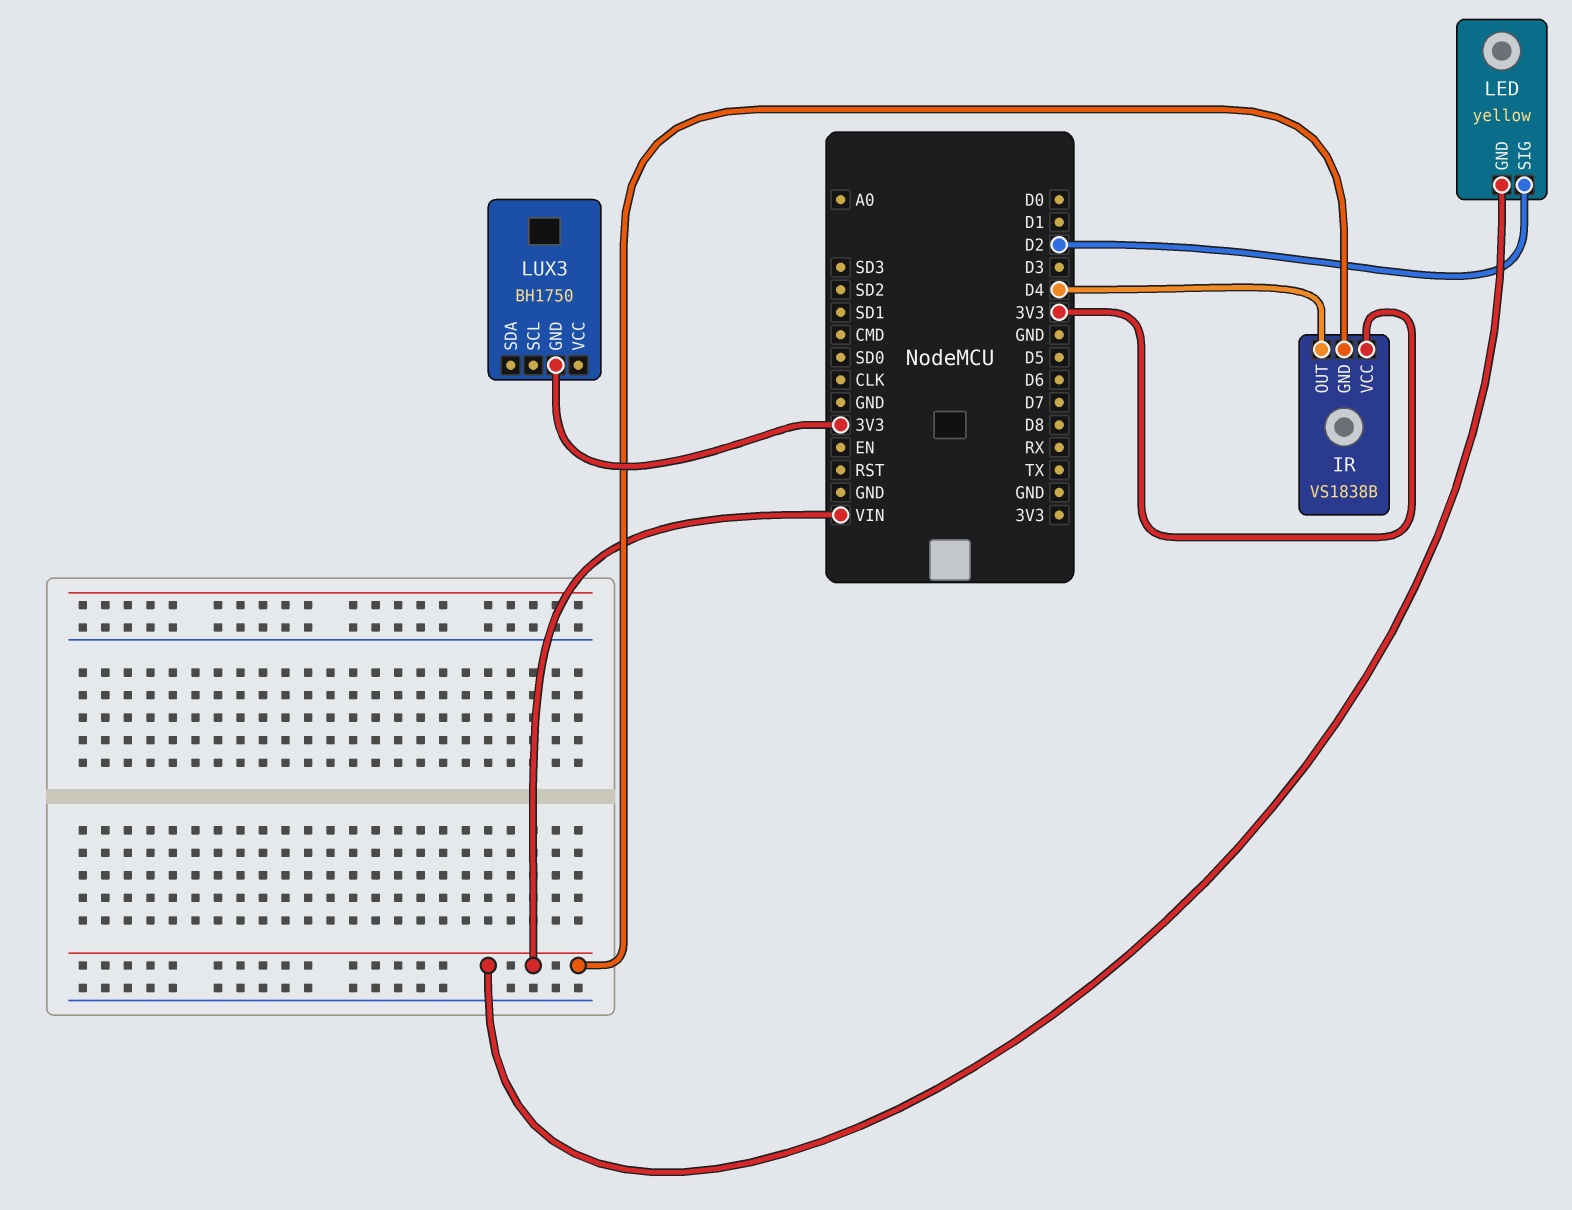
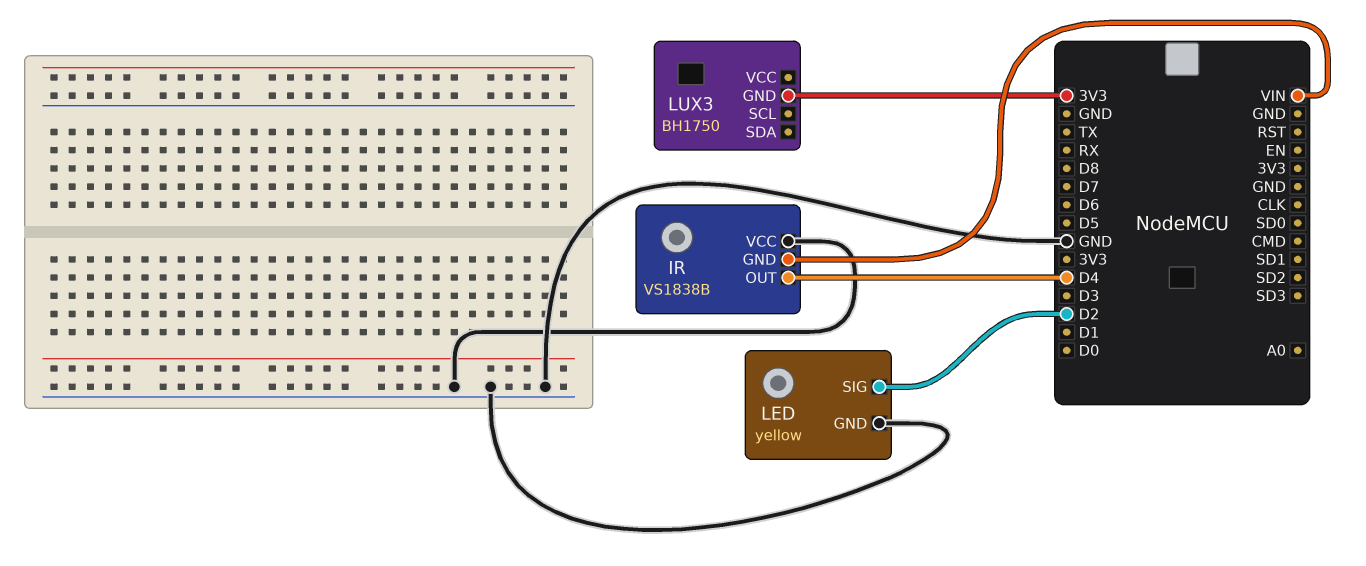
IR pin VCC: 3V3 -> GND
LED pin GND: VIN -> GND

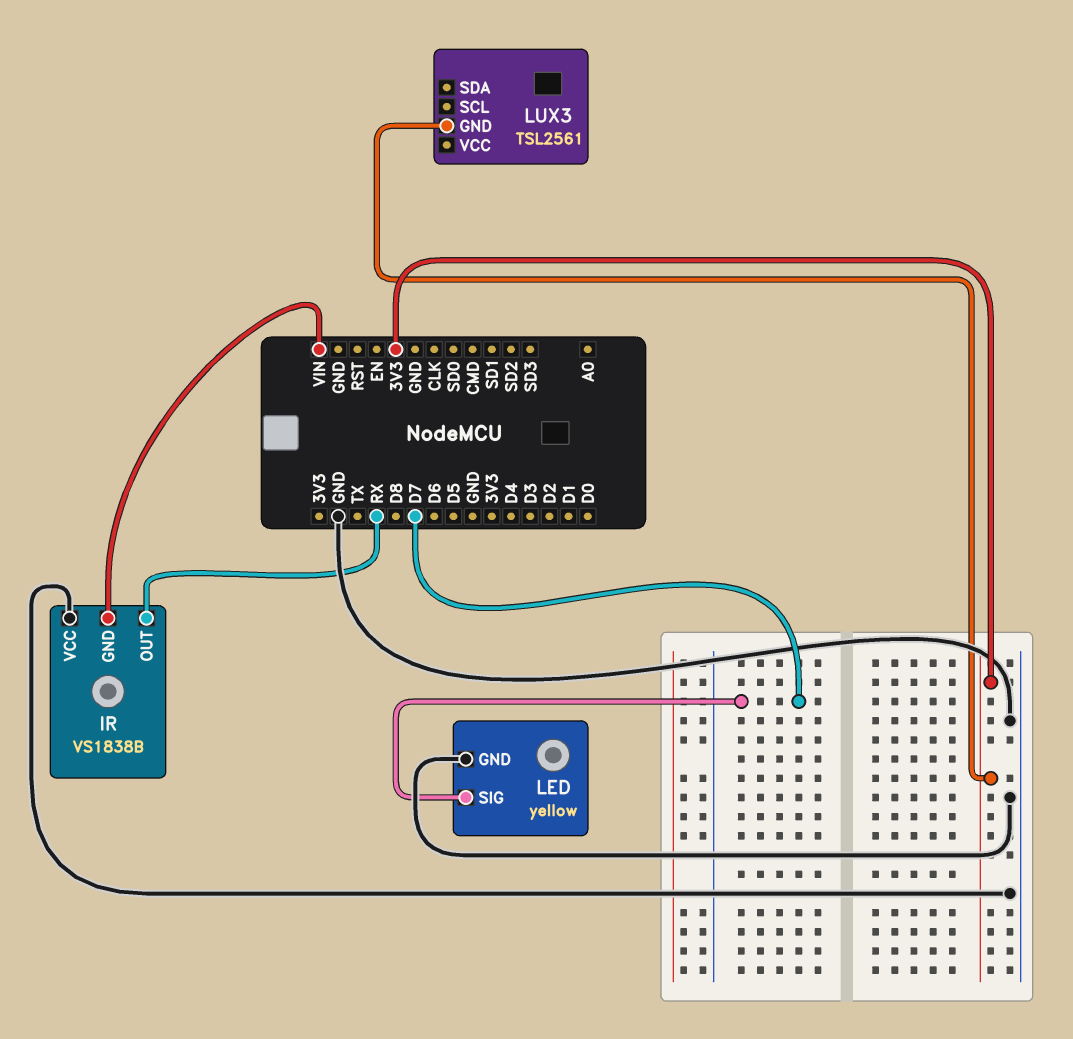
IR pin OUT: D4 -> RX
LED pin SIG: D2 -> D7
LUX3: BH1750 -> TSL2561

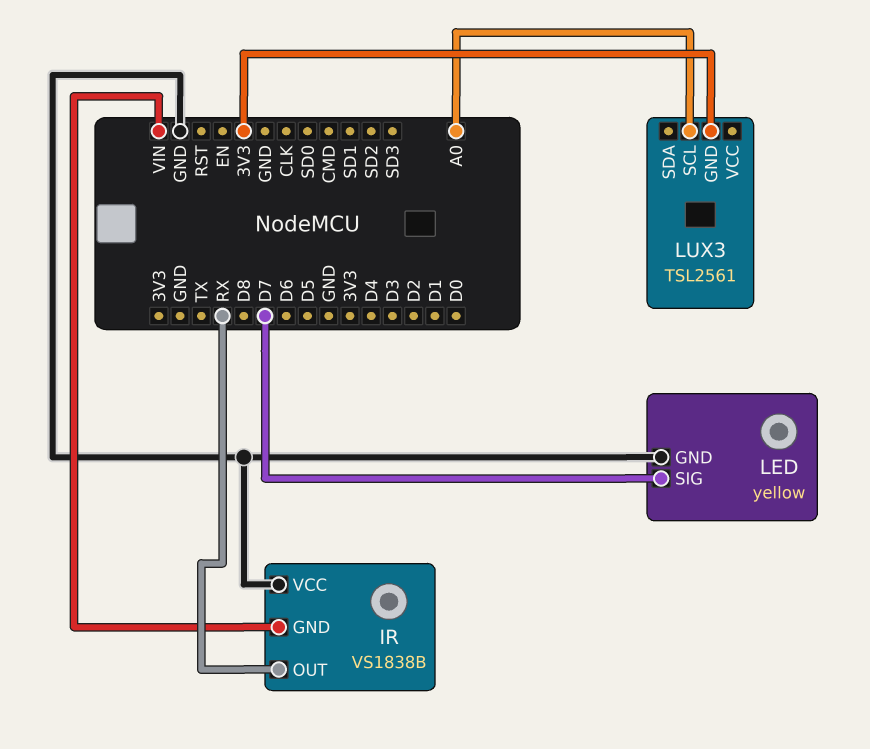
LUX3 pin SCL: none -> A0

